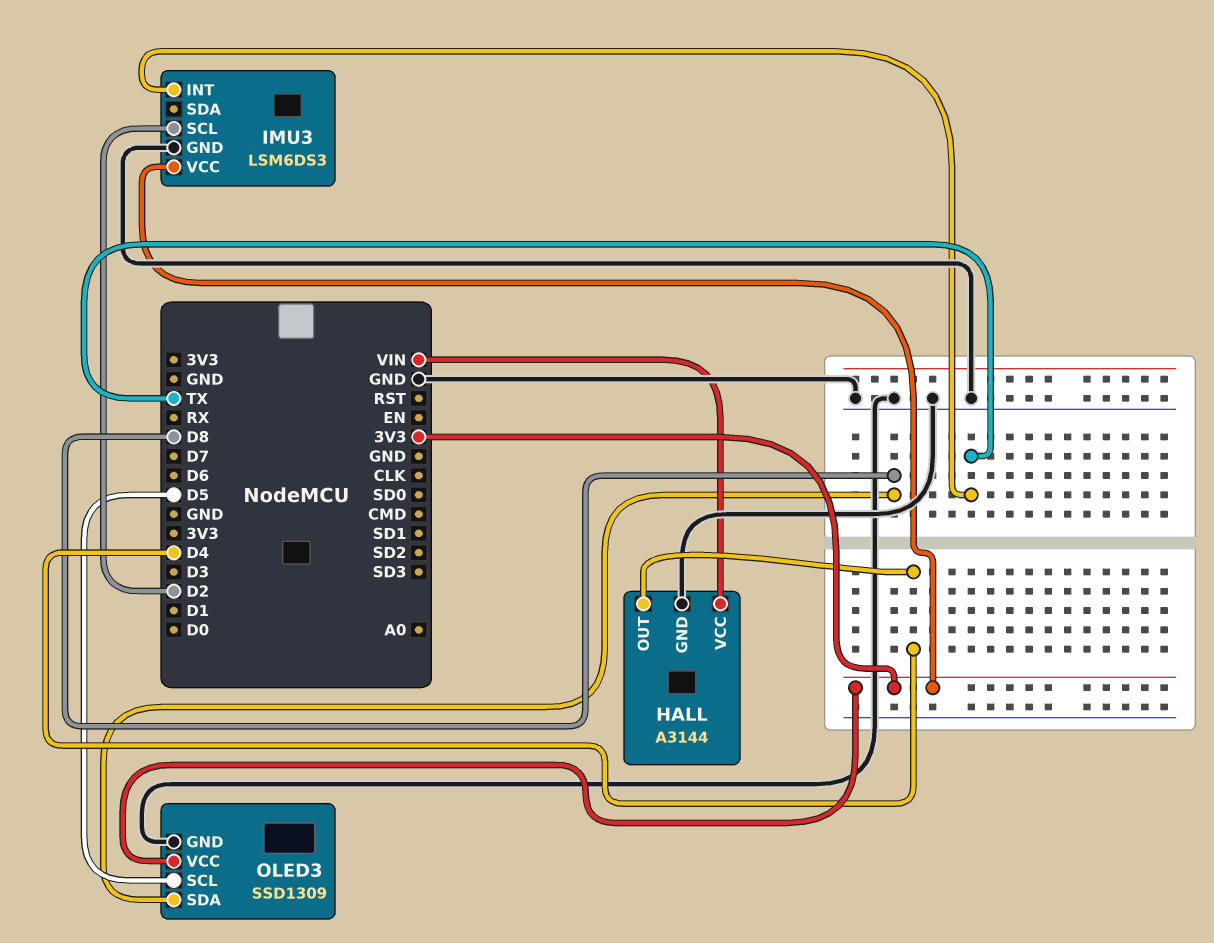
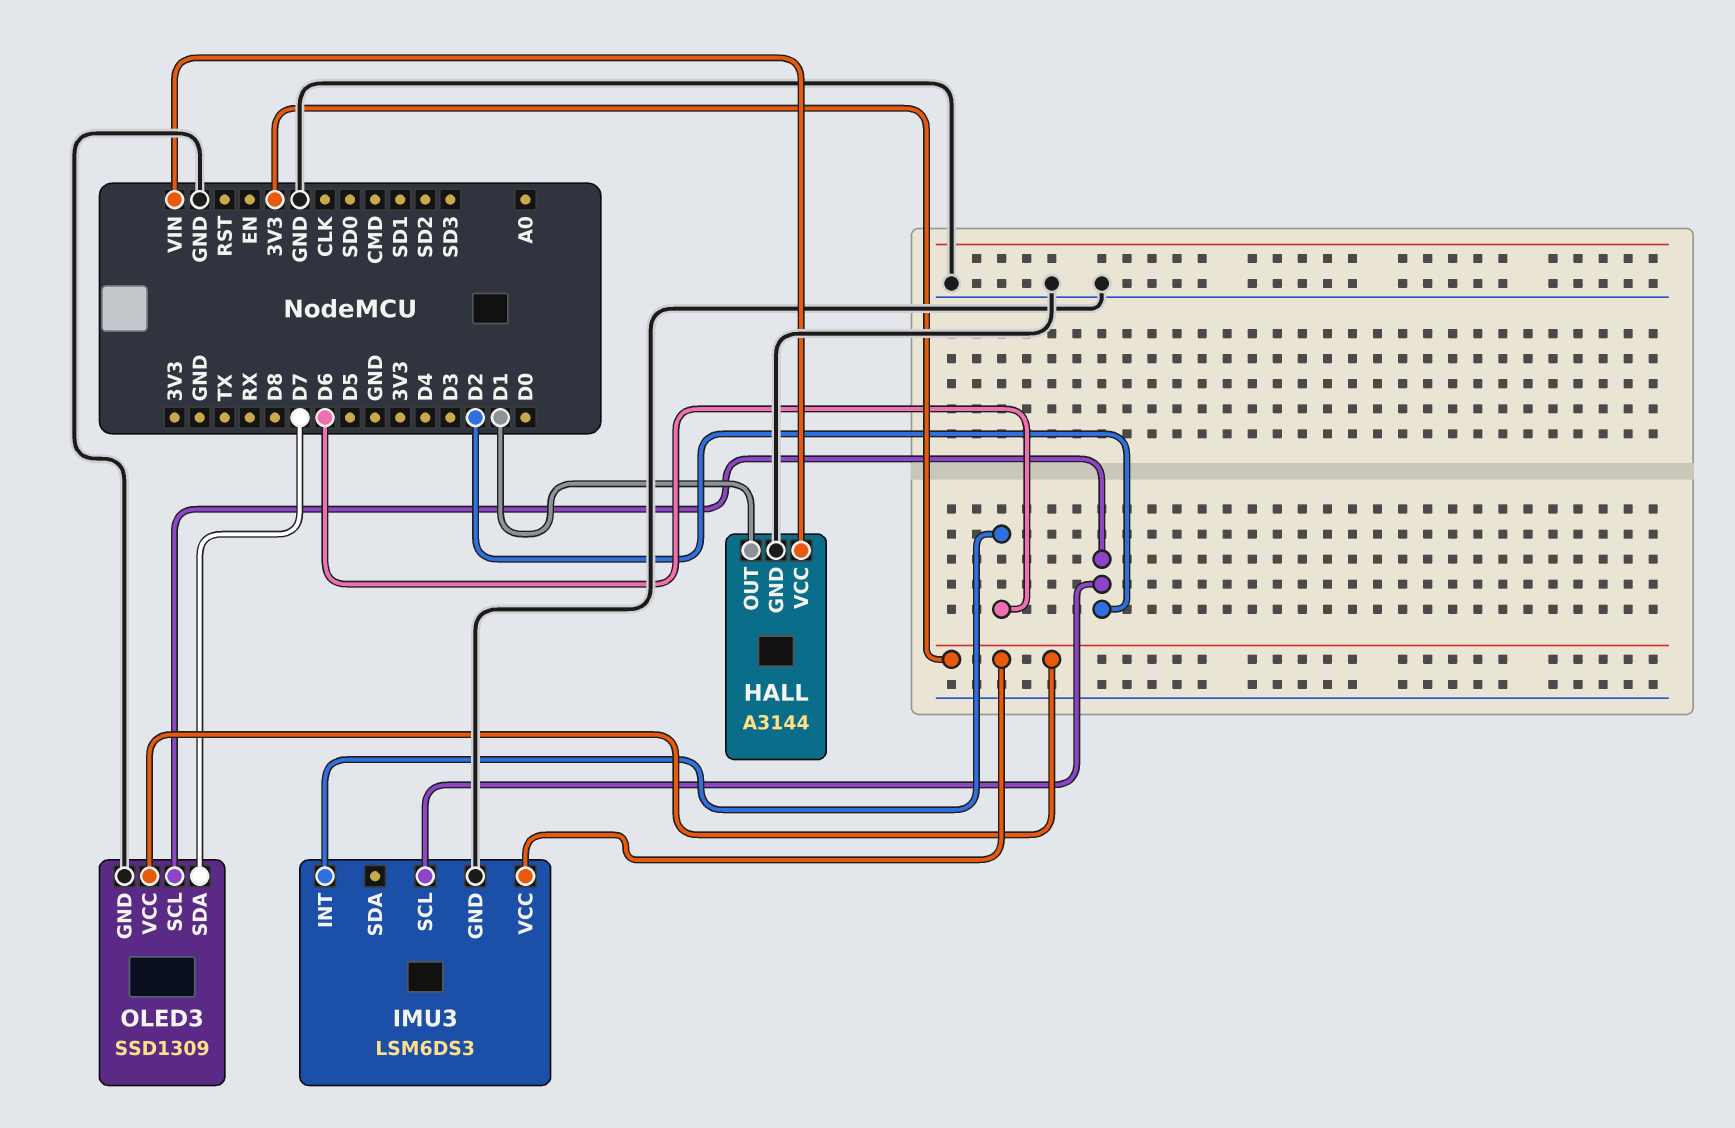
HALL pin OUT: D4 -> D1
IMU3 pin INT: TX -> D6
OLED3 pin SCL: D5 -> D2
OLED3 pin SDA: D8 -> D7

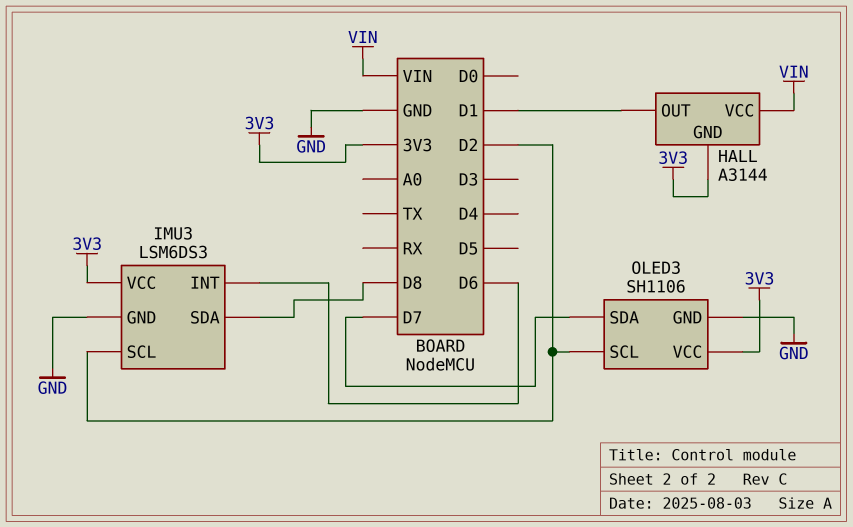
HALL pin GND: GND -> 3V3
IMU3 pin SDA: none -> D8
OLED3: SSD1309 -> SH1106

